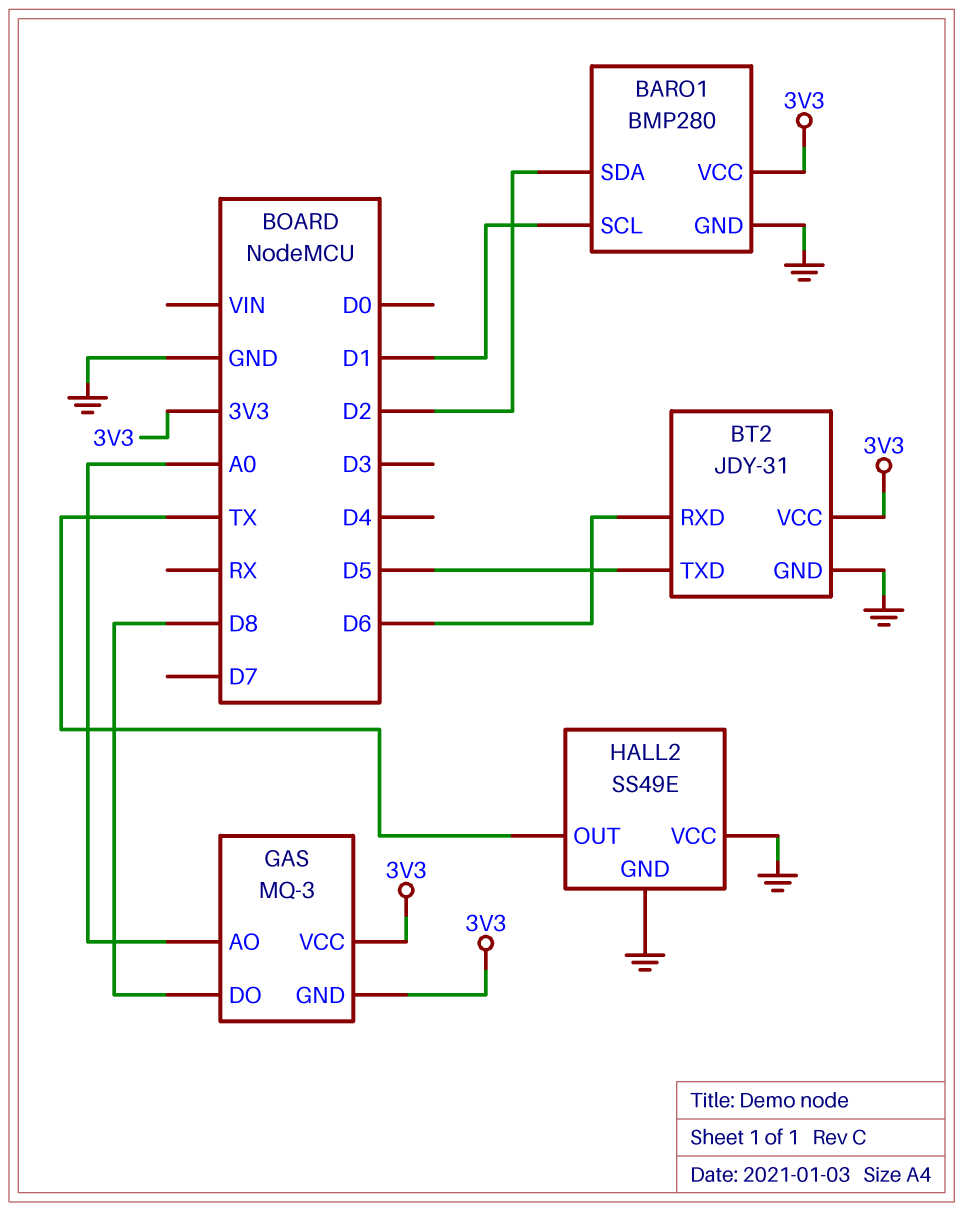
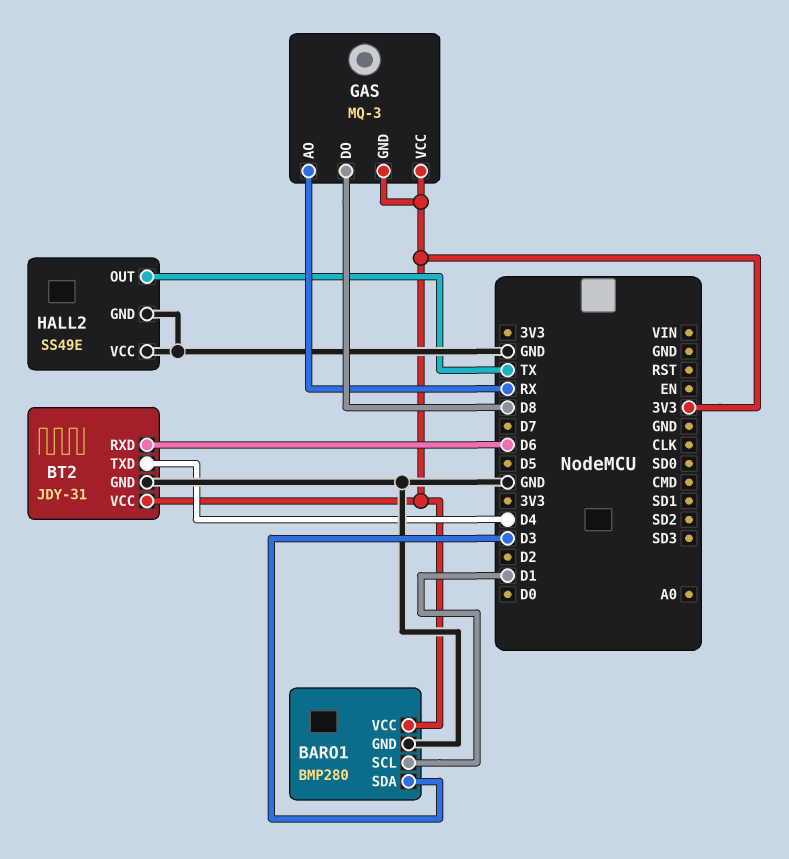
BARO1 pin SDA: D2 -> D3
BT2 pin TXD: D5 -> D4
GAS pin AO: A0 -> RX

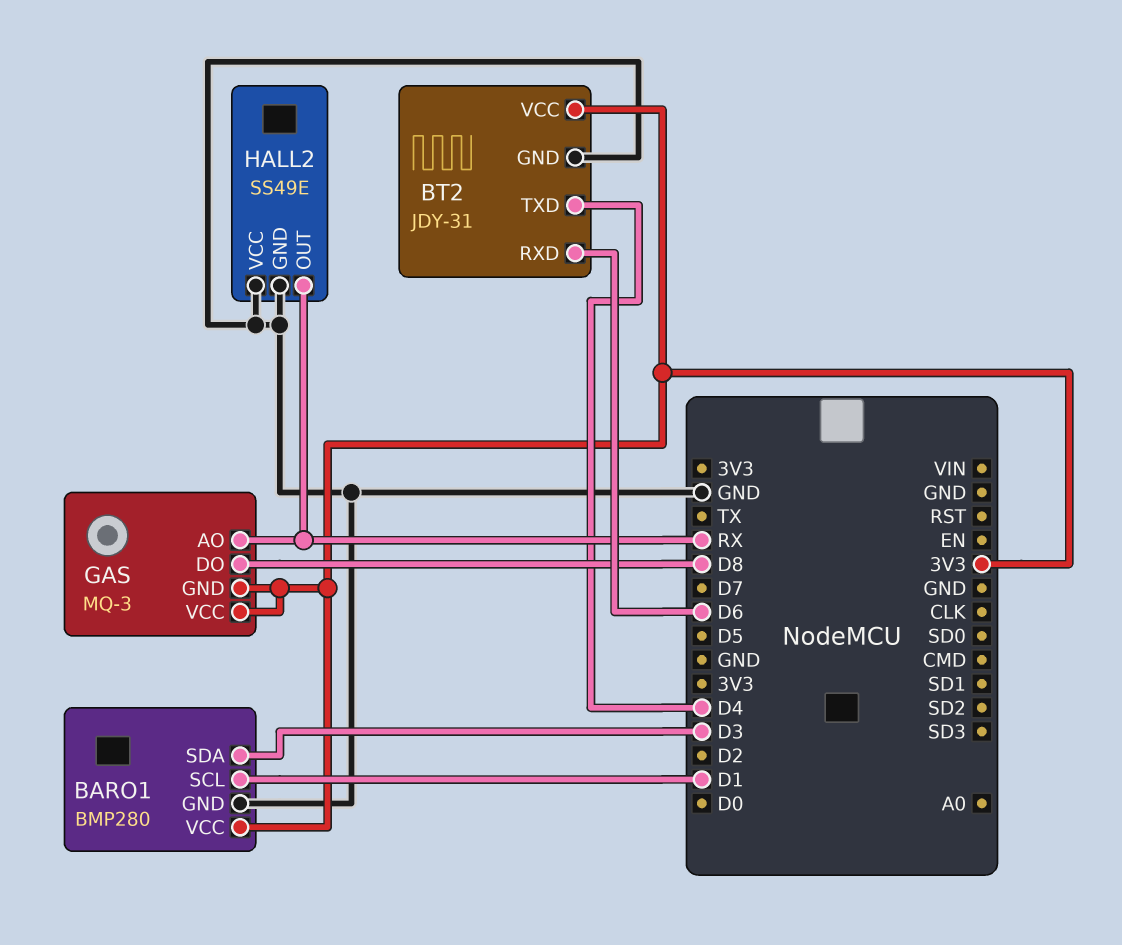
HALL2 pin OUT: TX -> RX

